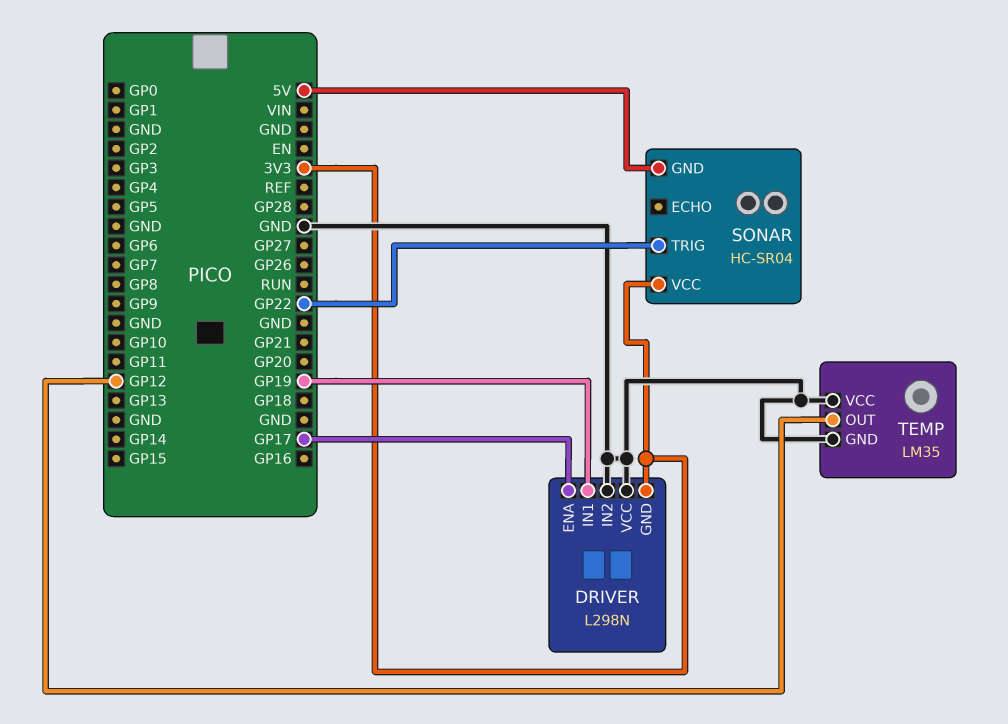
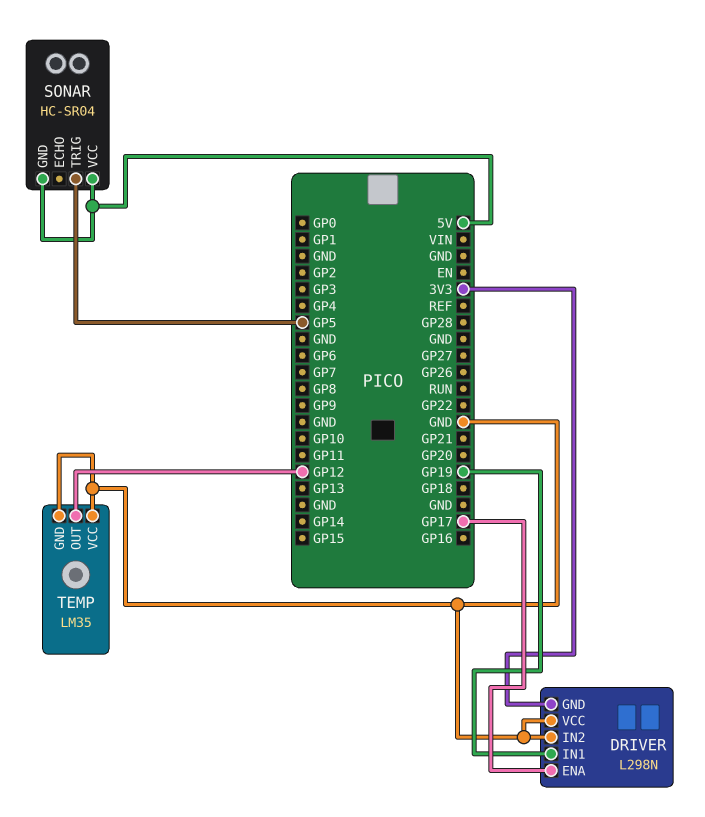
SONAR pin TRIG: GP22 -> GP5
SONAR pin VCC: 3V3 -> 5V

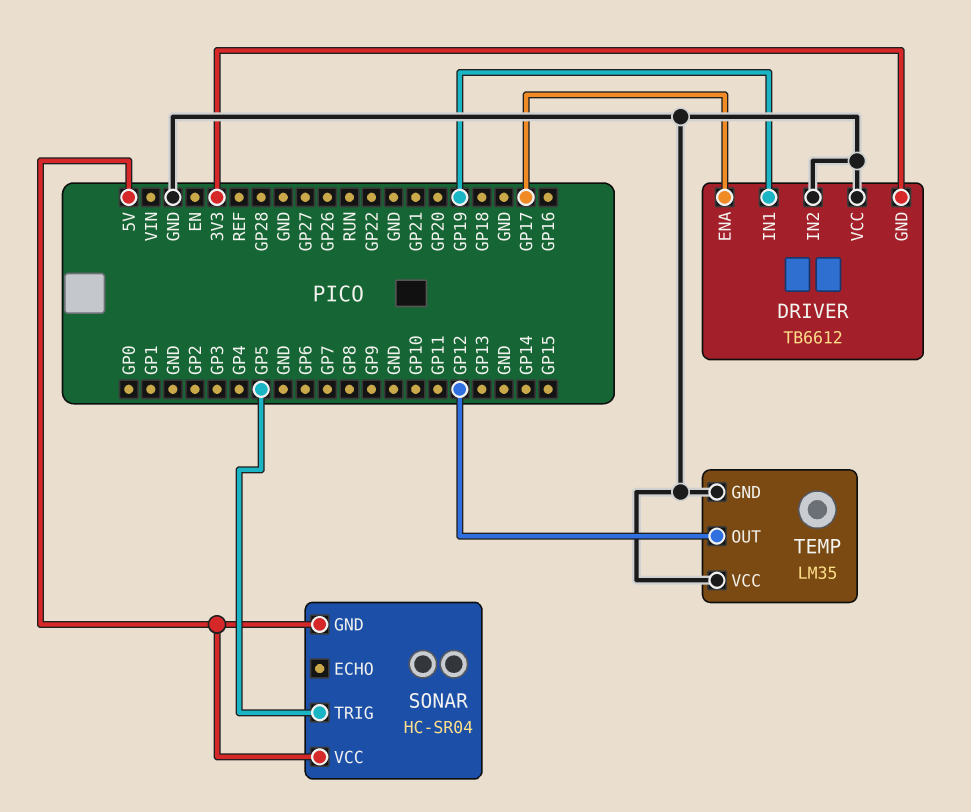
DRIVER: L298N -> TB6612

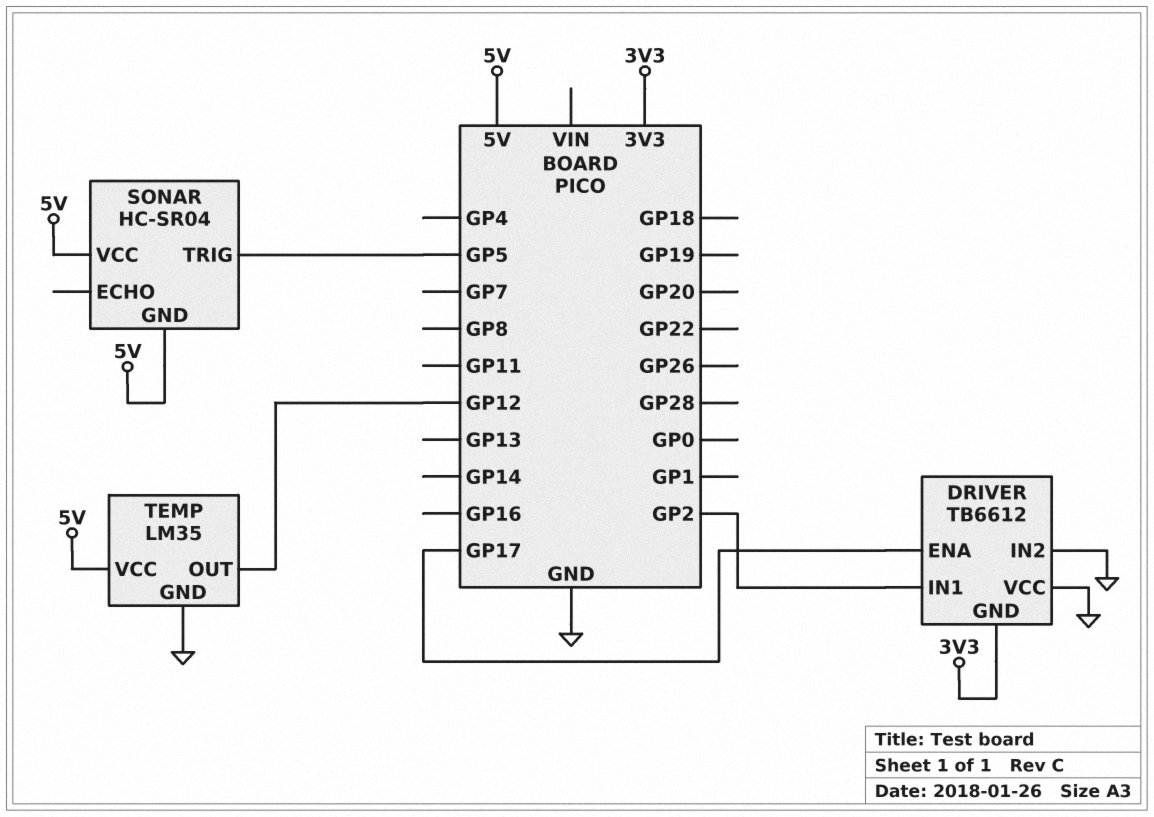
DRIVER pin IN1: GP19 -> GP2
TEMP pin VCC: GND -> 5V

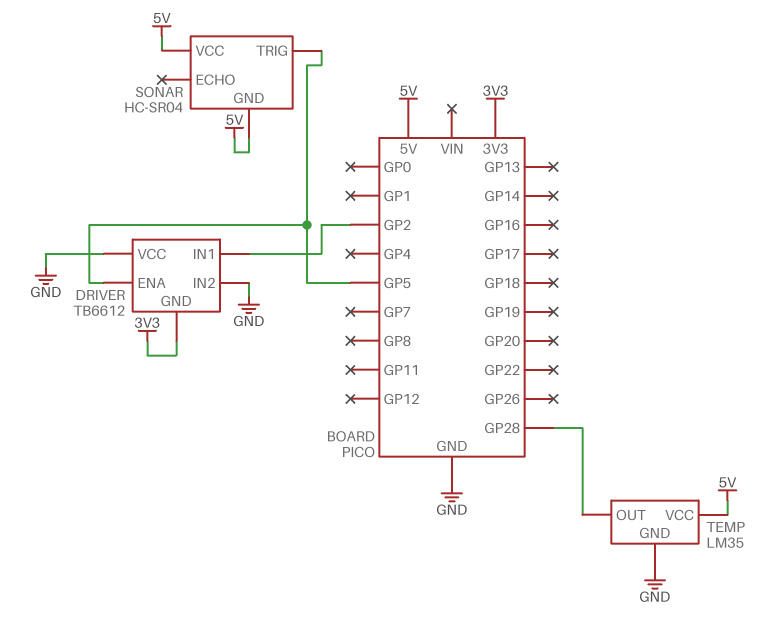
DRIVER pin ENA: GP17 -> GP5
TEMP pin OUT: GP12 -> GP28

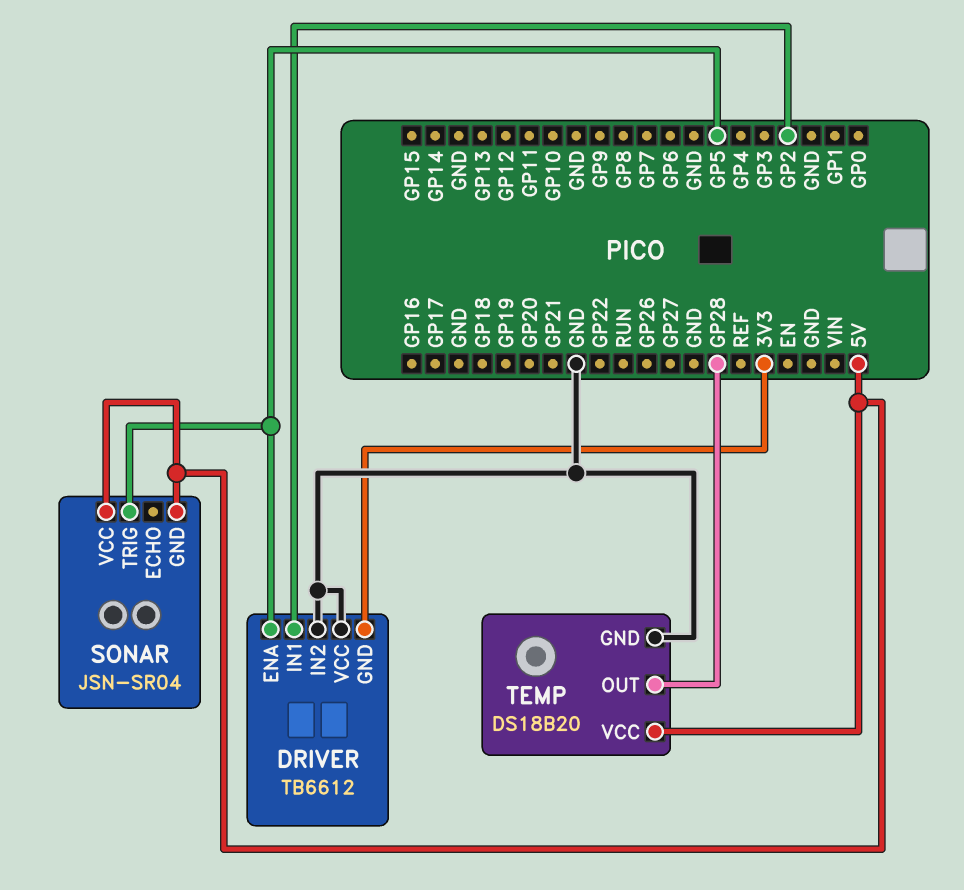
SONAR: HC-SR04 -> JSN-SR04
TEMP: LM35 -> DS18B20

